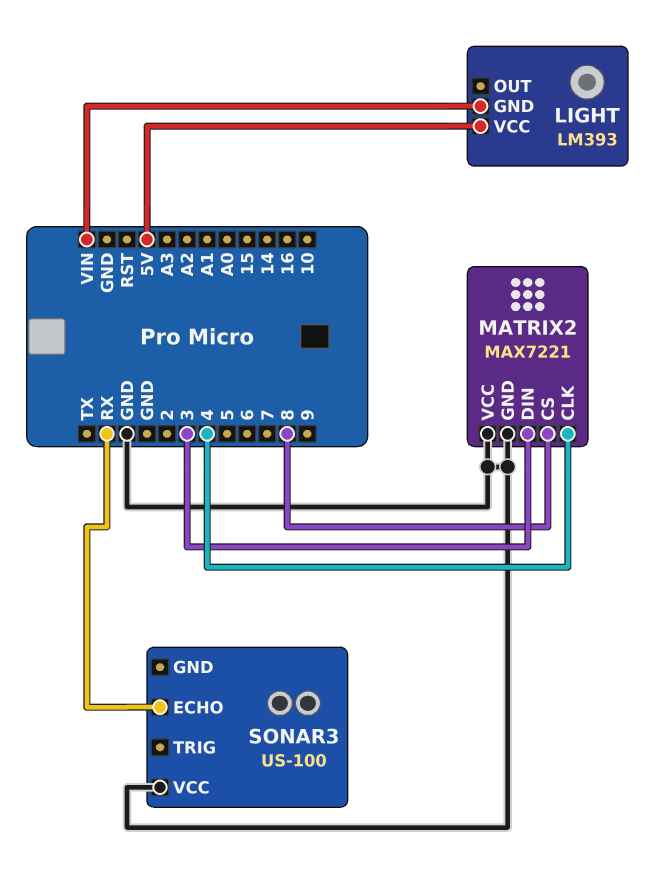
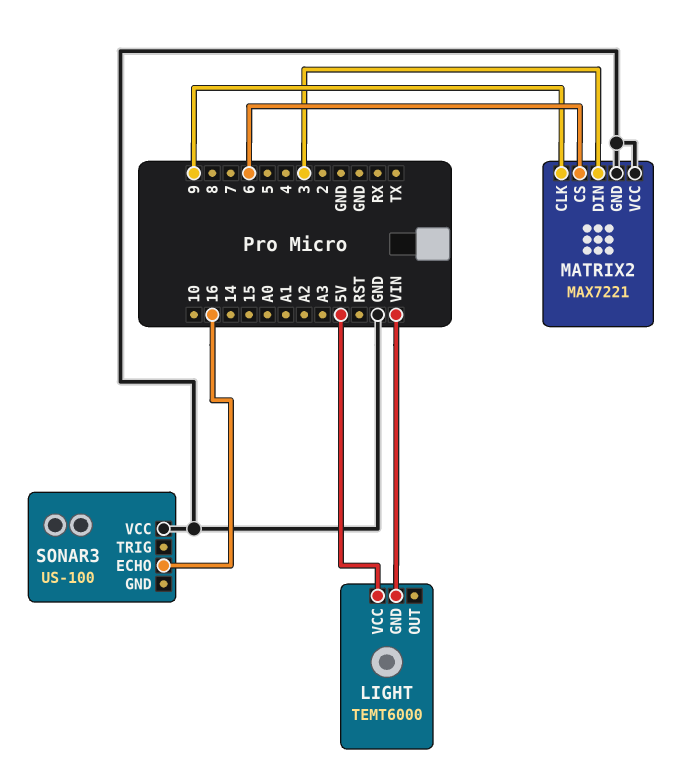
LIGHT: LM393 -> TEMT6000
MATRIX2 pin CLK: 4 -> 9
MATRIX2 pin CS: 8 -> 6
SONAR3 pin ECHO: RX -> 16

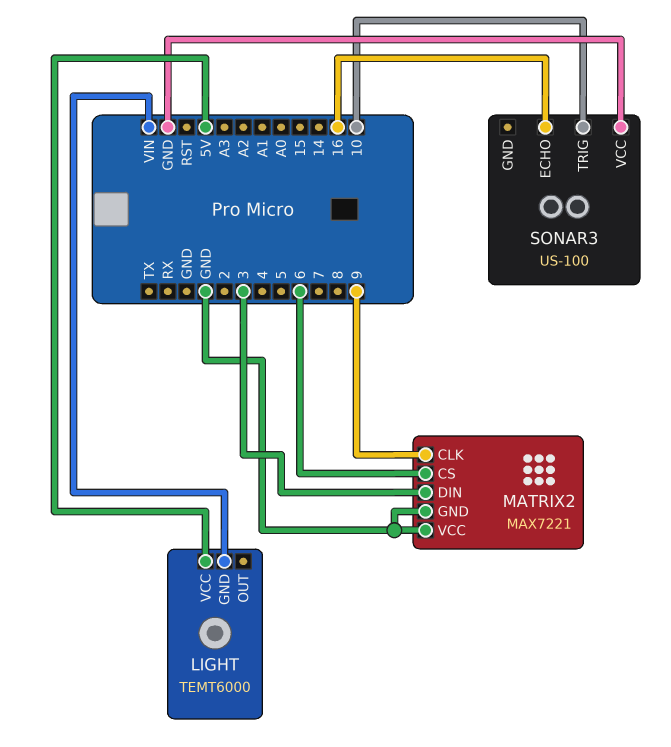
SONAR3 pin TRIG: none -> 10

